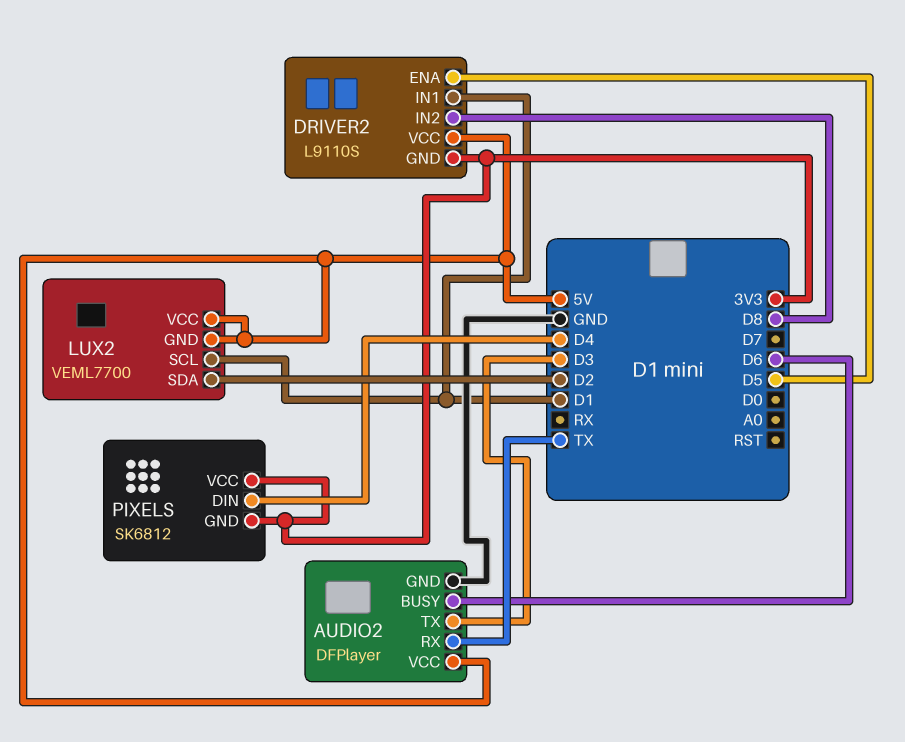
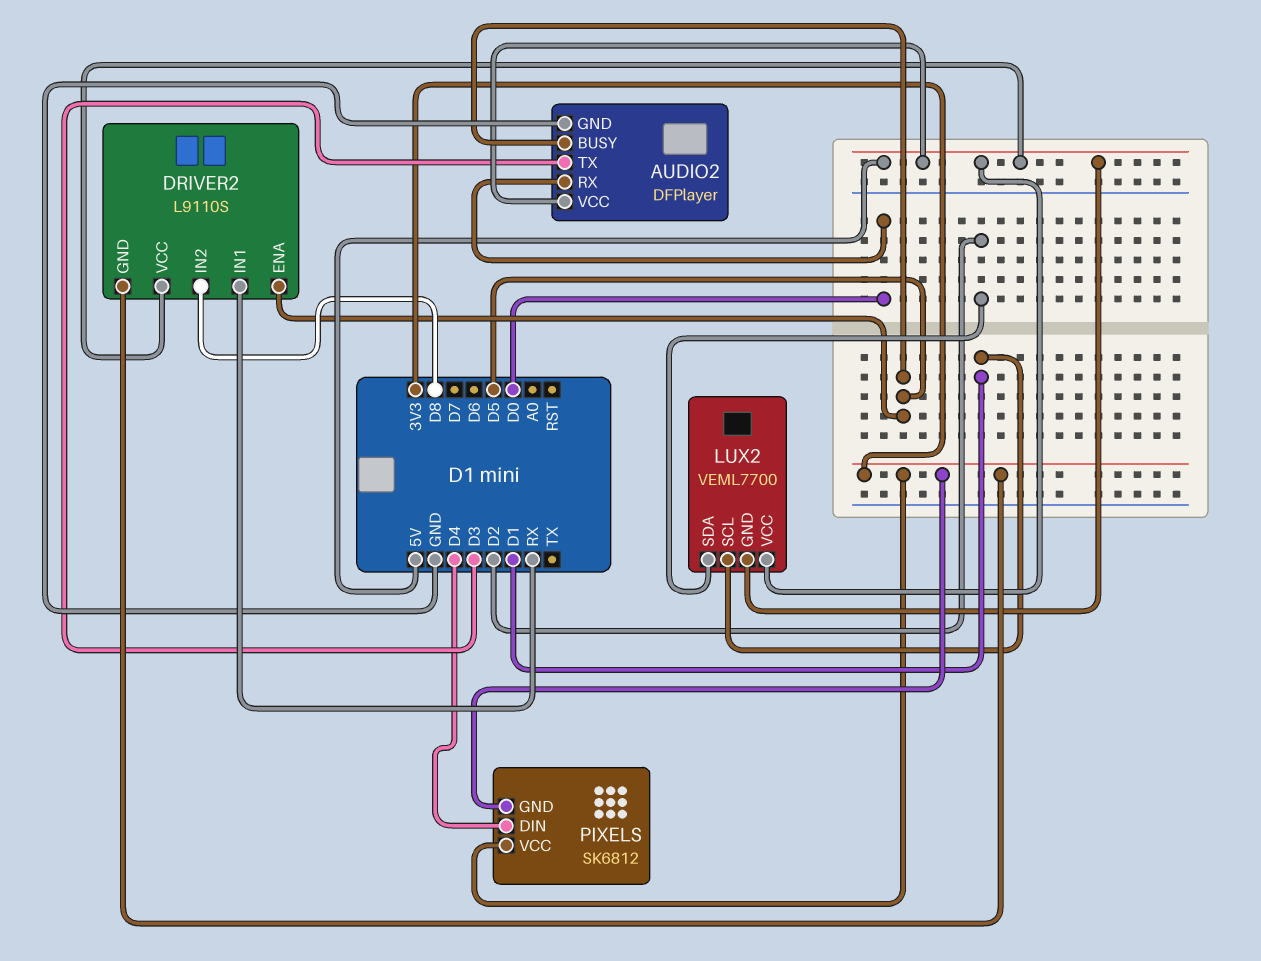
AUDIO2 pin BUSY: D6 -> D5
AUDIO2 pin RX: TX -> D0
DRIVER2 pin IN1: D1 -> RX

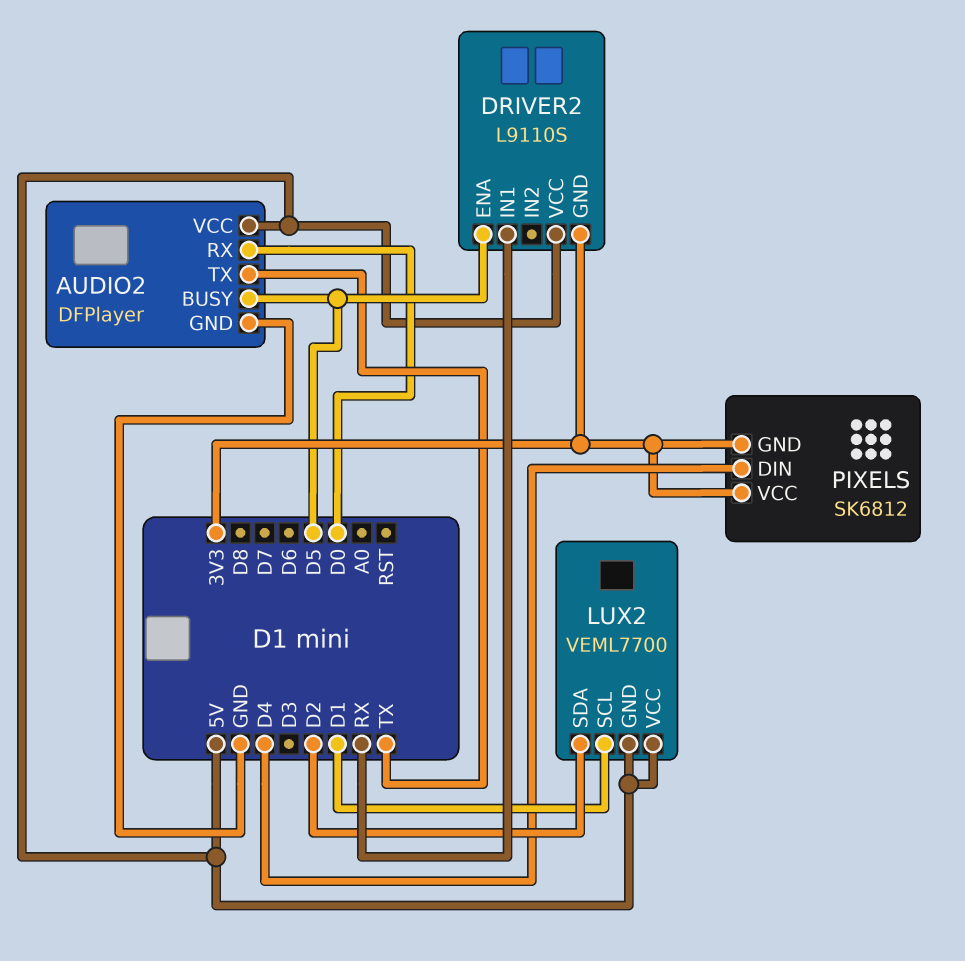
AUDIO2 pin TX: D3 -> TX
DRIVER2 pin IN2: D8 -> none

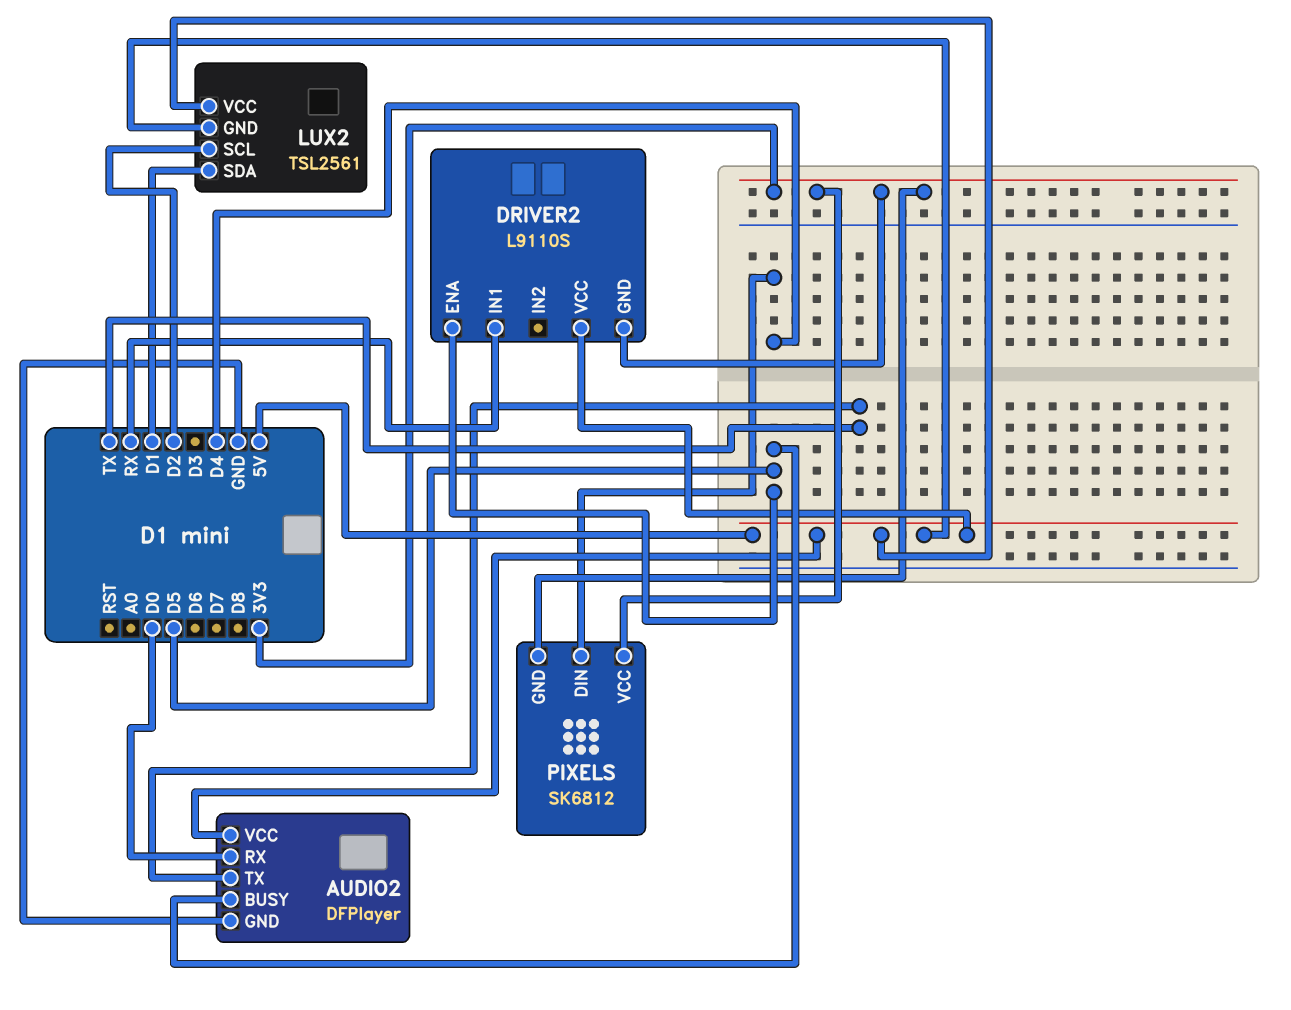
LUX2: VEML7700 -> TSL2561
LUX2 pin SCL: D1 -> D2
LUX2 pin SDA: D2 -> D1

